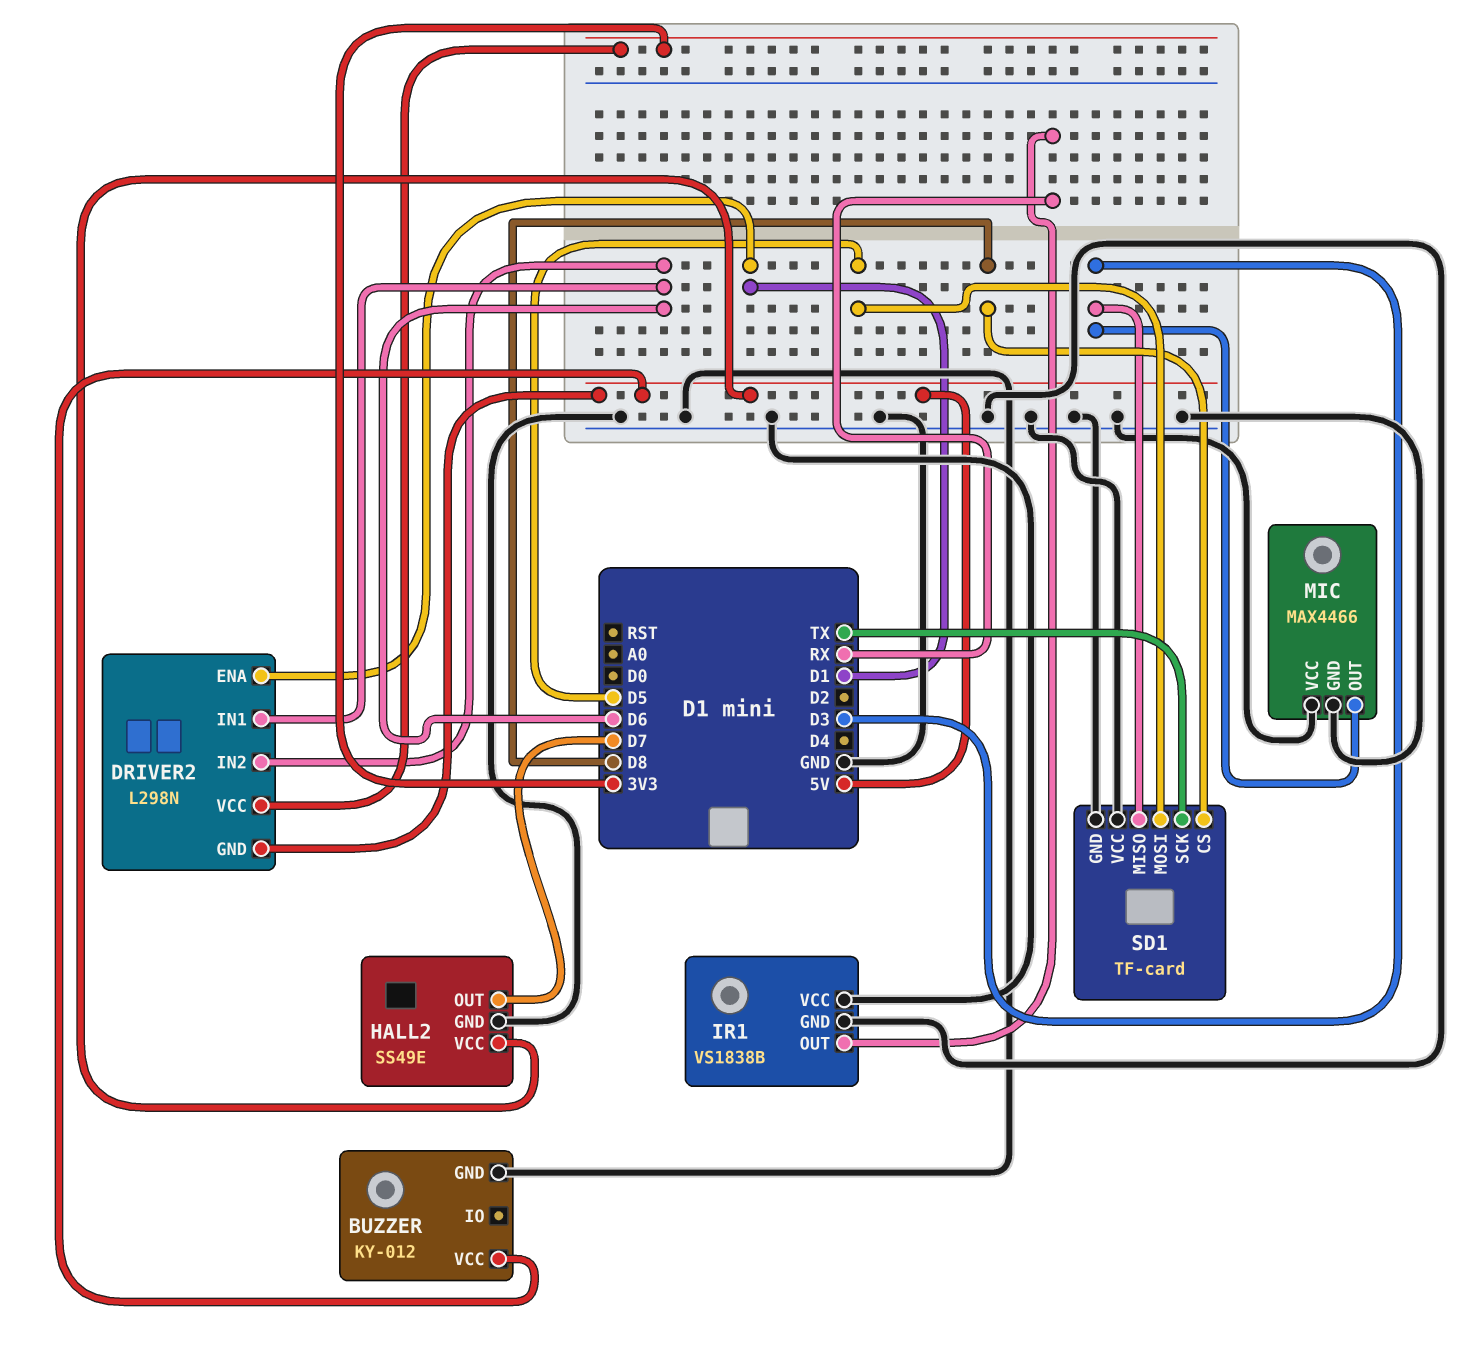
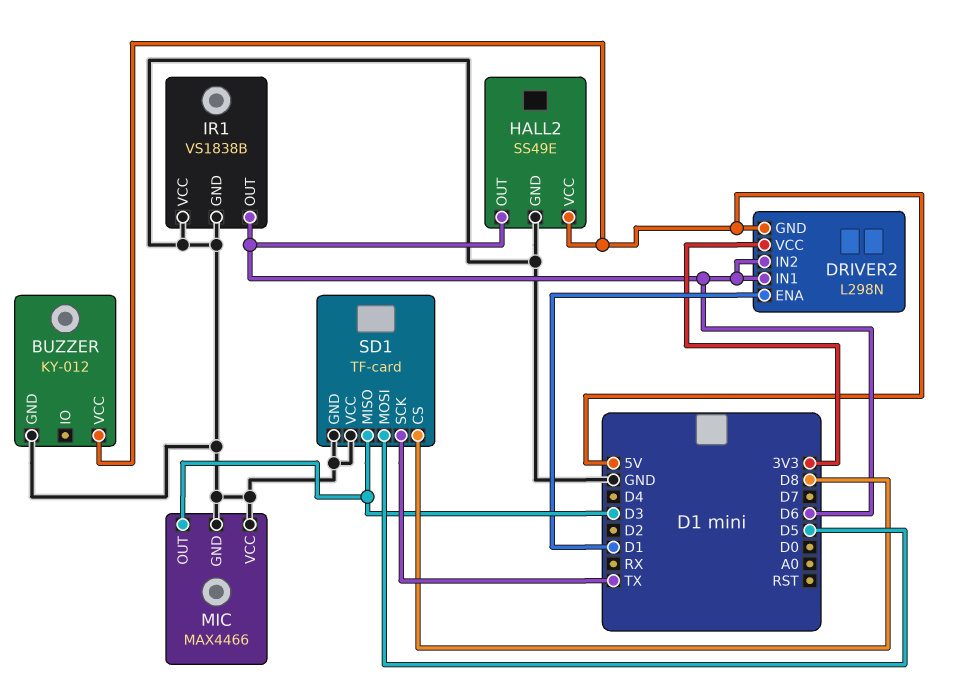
HALL2 pin OUT: D7 -> D6
IR1 pin OUT: RX -> D6

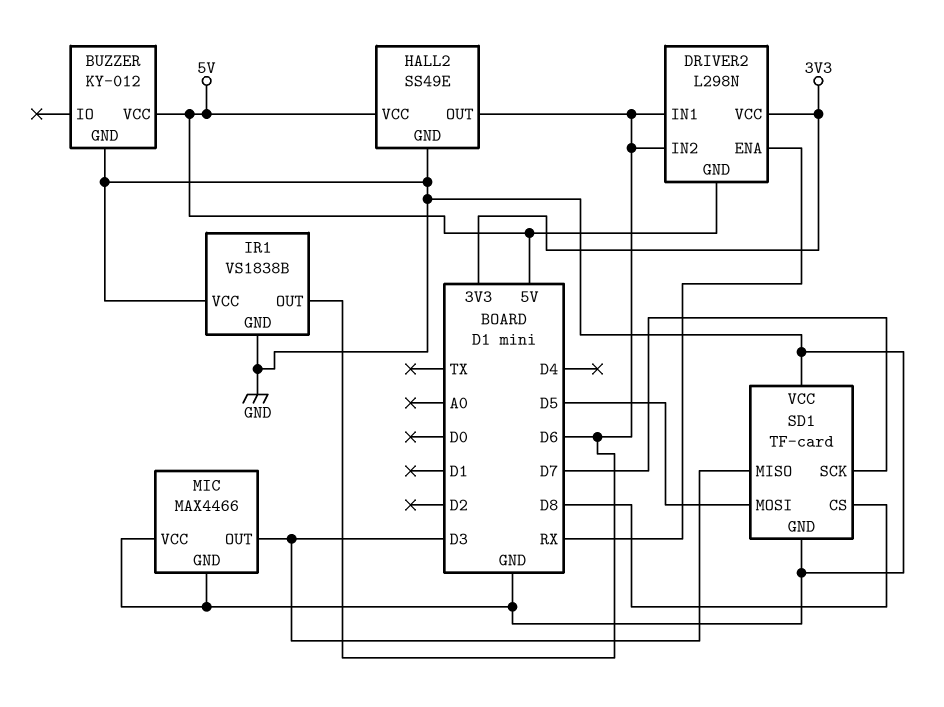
DRIVER2 pin ENA: D1 -> RX
SD1 pin SCK: TX -> D7

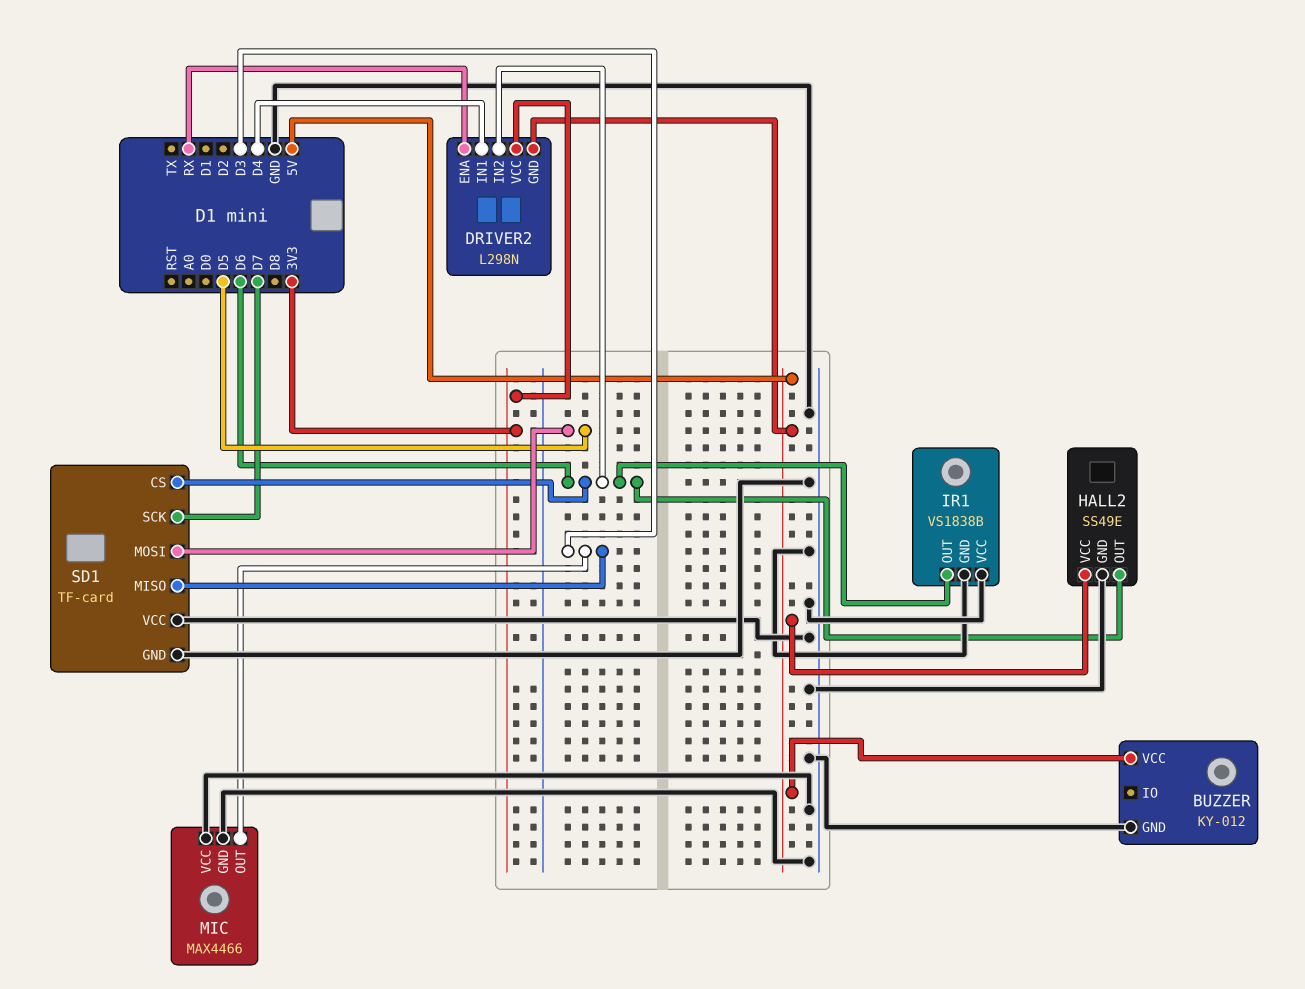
DRIVER2 pin IN1: D6 -> D4
SD1 pin CS: D8 -> D6

